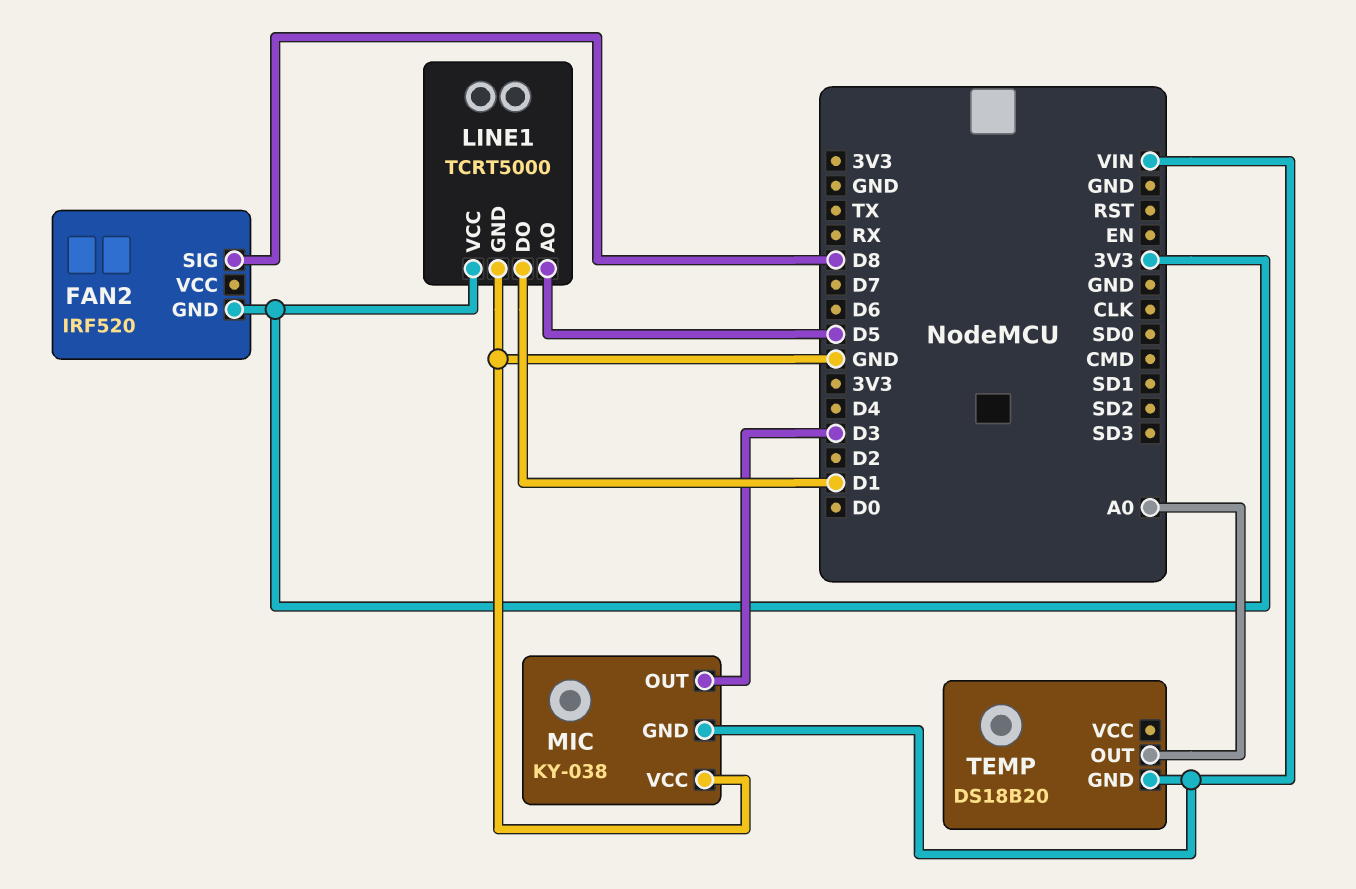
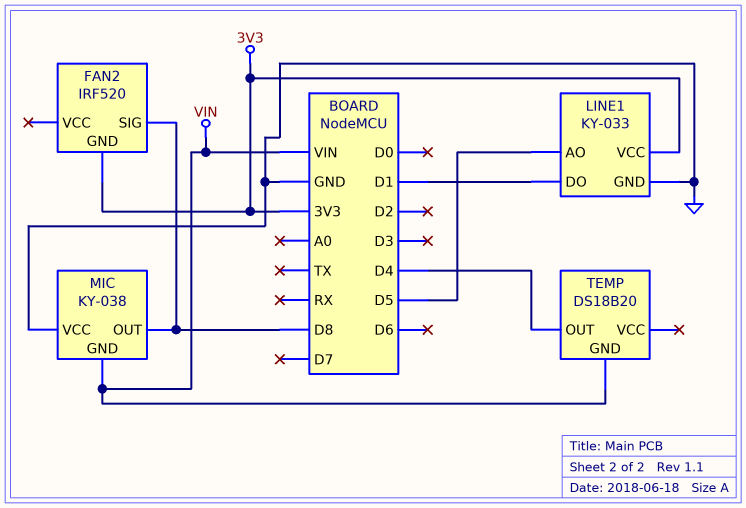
LINE1: TCRT5000 -> KY-033
MIC pin OUT: D3 -> D8
TEMP pin OUT: A0 -> D4

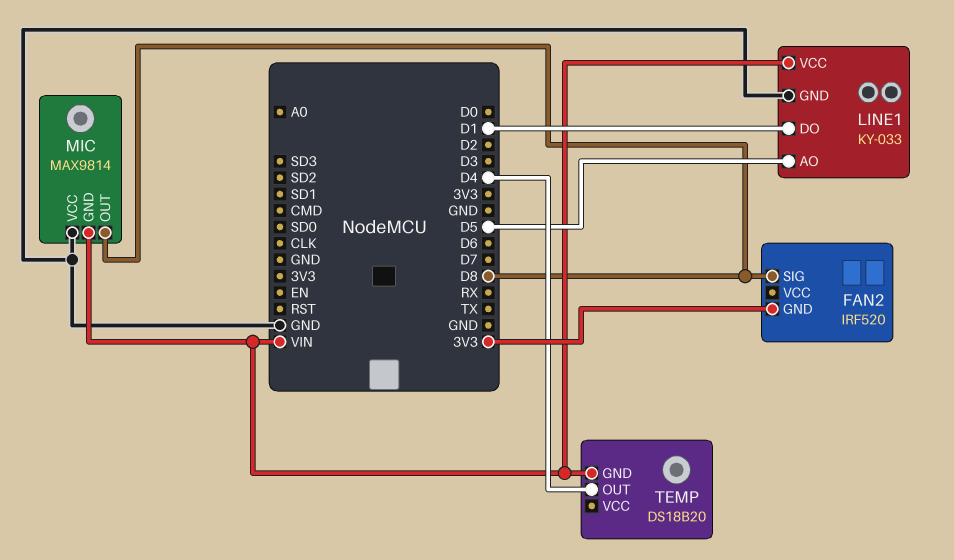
LINE1 pin VCC: 3V3 -> VIN
MIC: KY-038 -> MAX9814

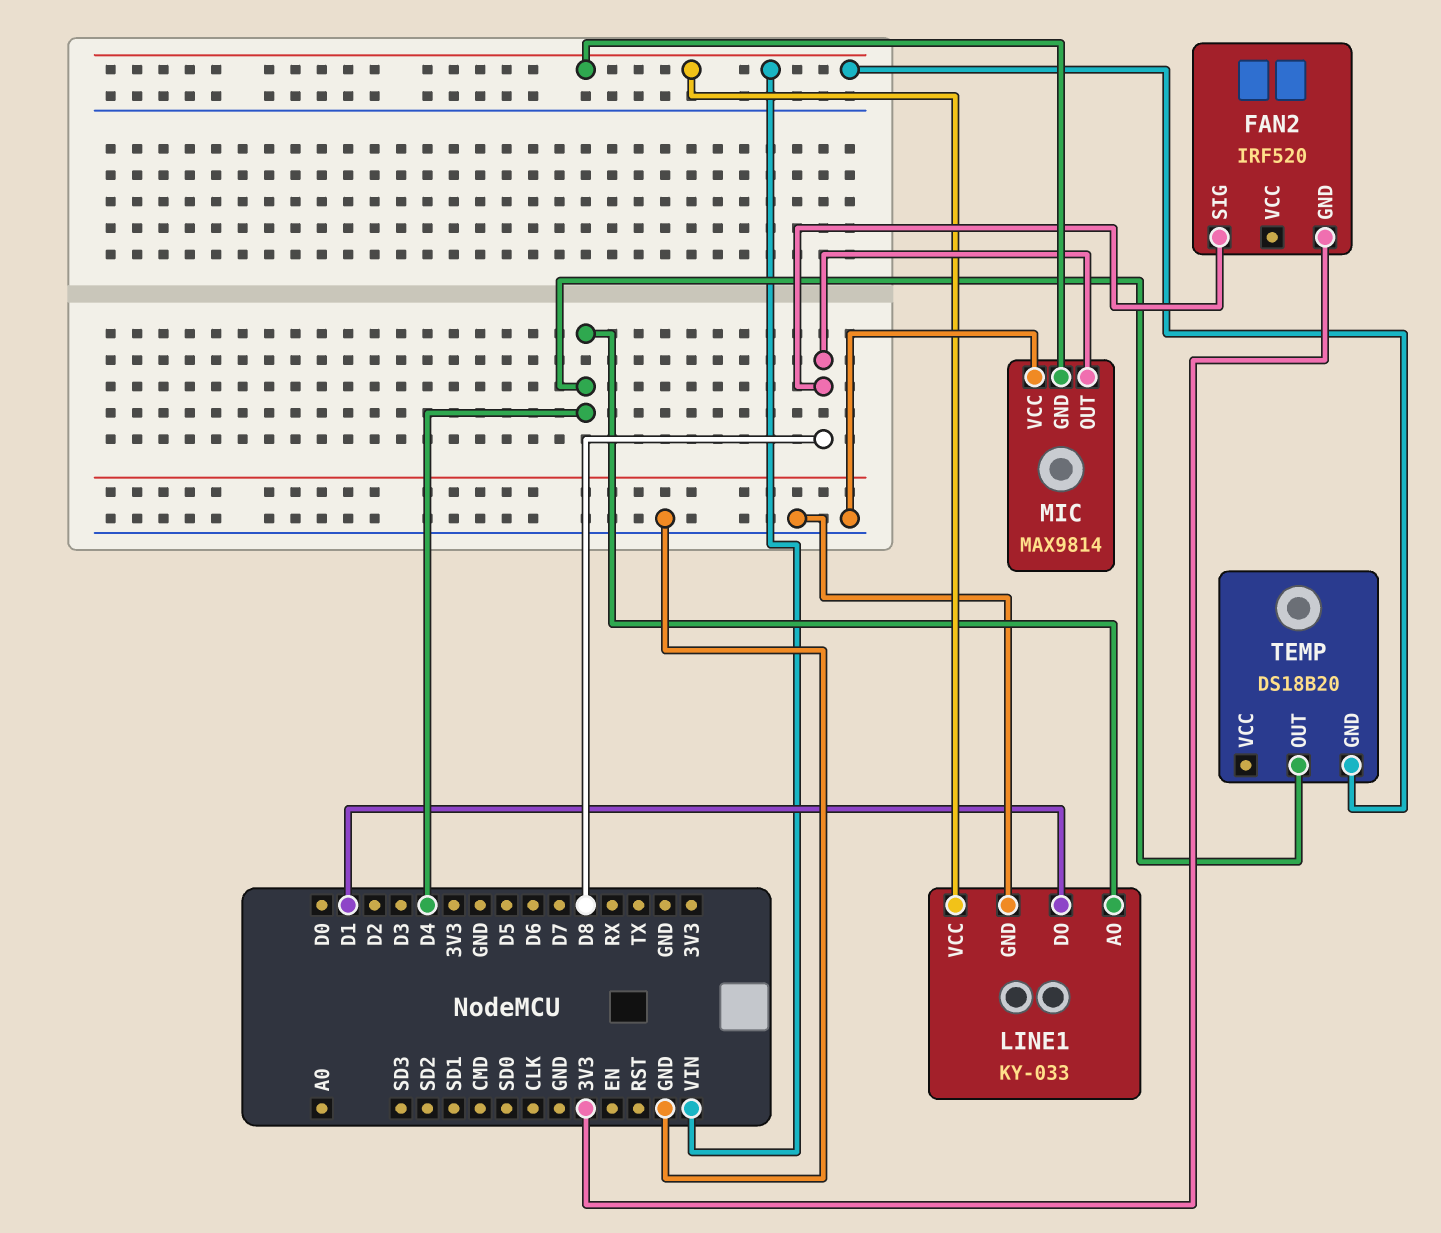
LINE1 pin AO: D5 -> D4

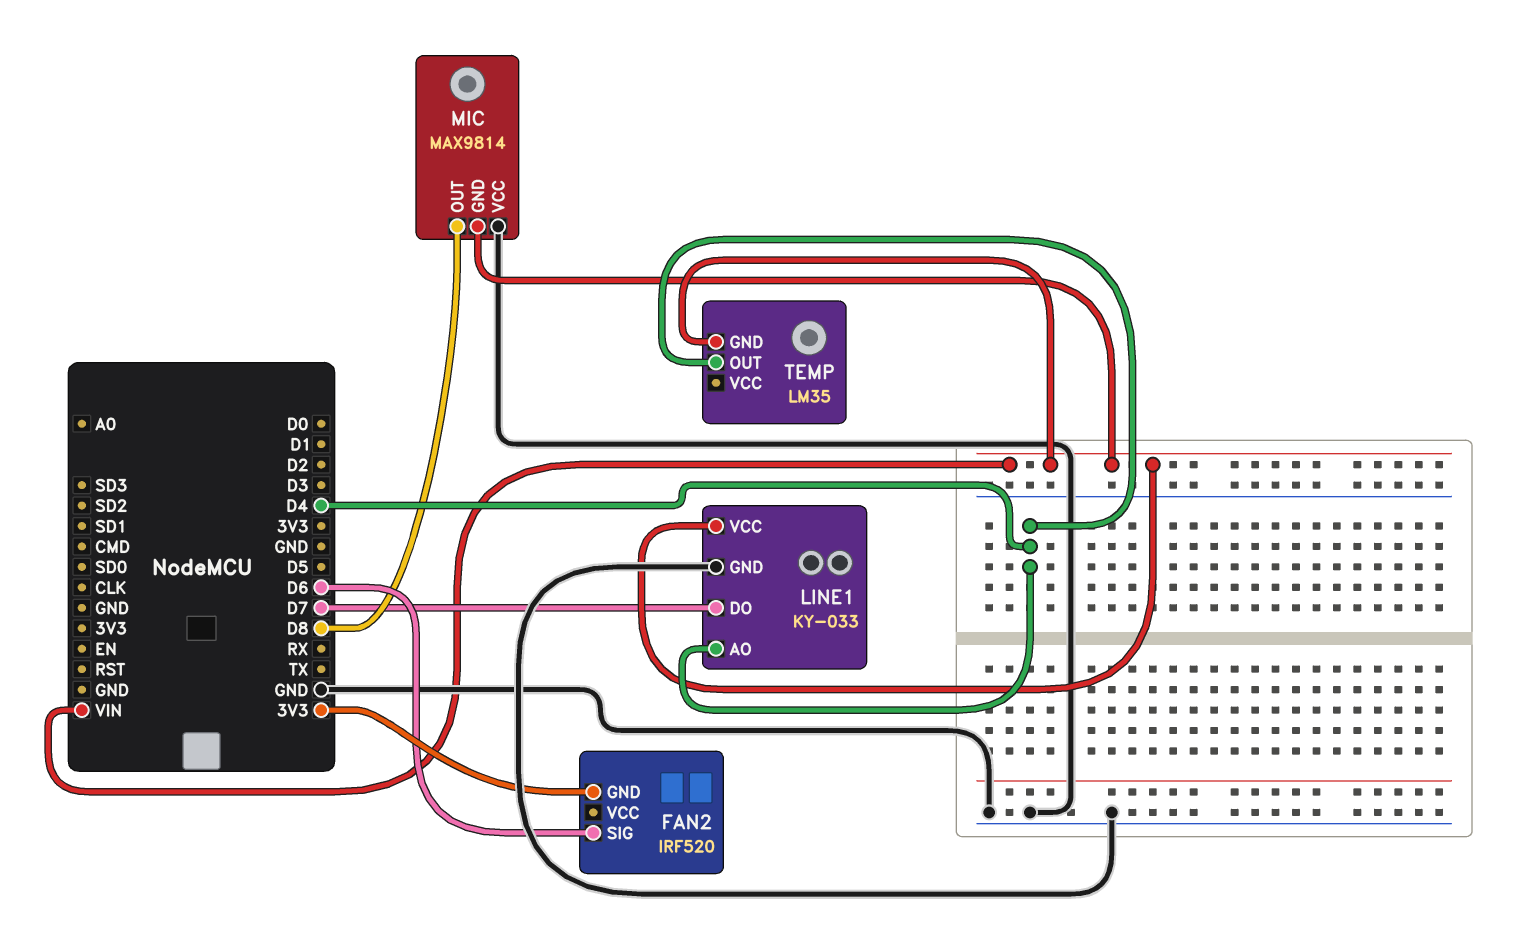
FAN2 pin SIG: D8 -> D6
LINE1 pin DO: D1 -> D7
TEMP: DS18B20 -> LM35

